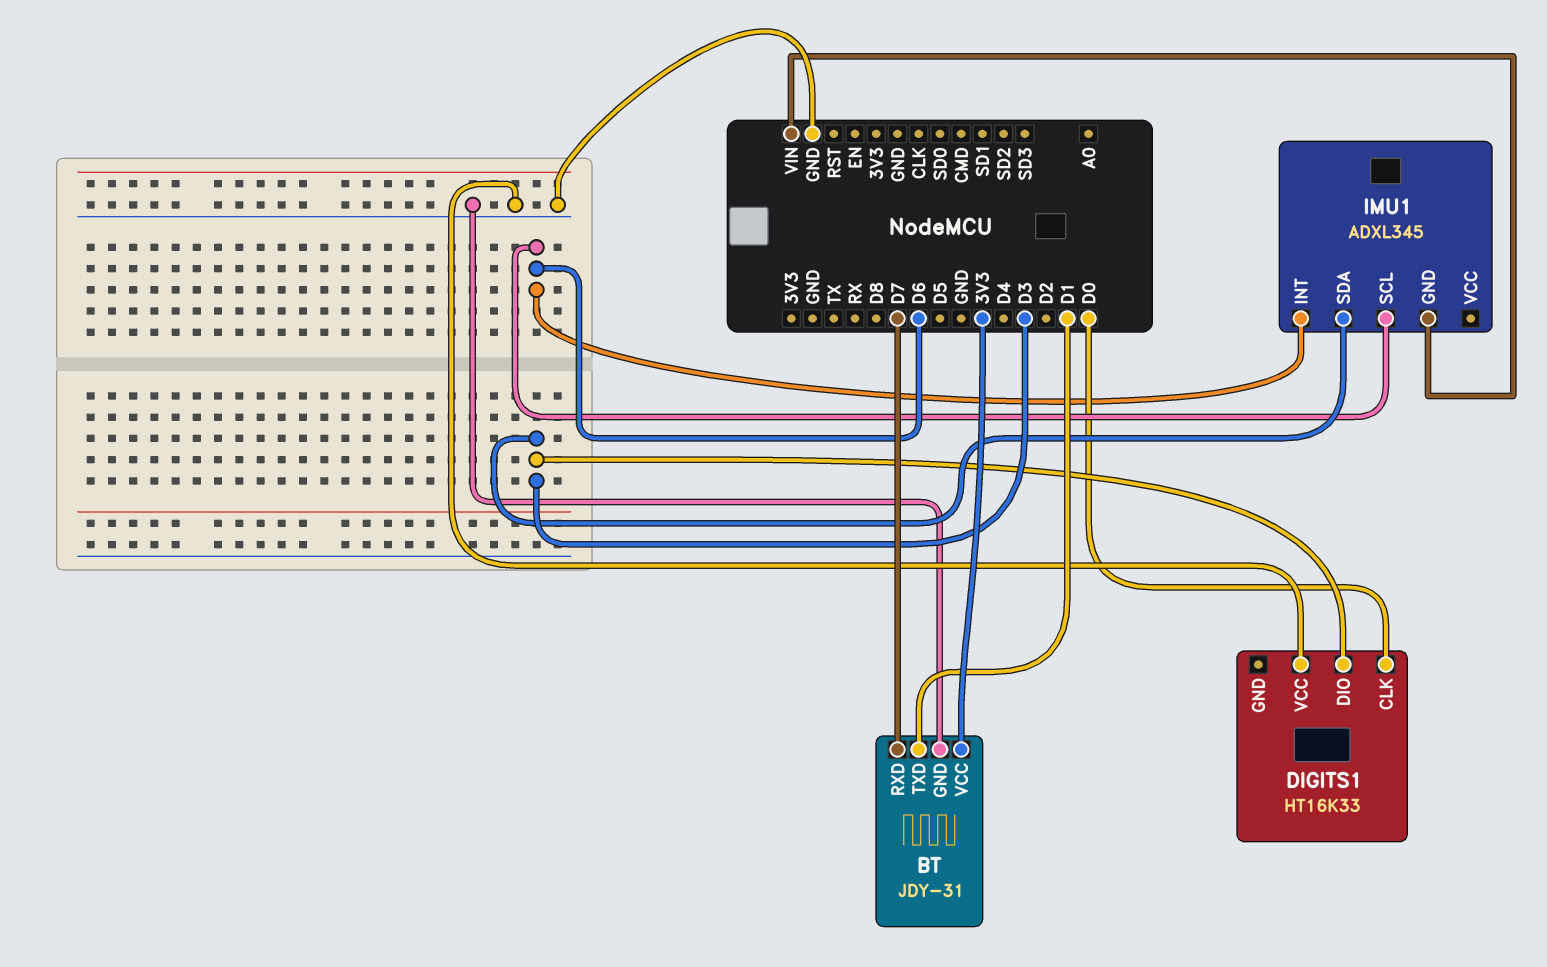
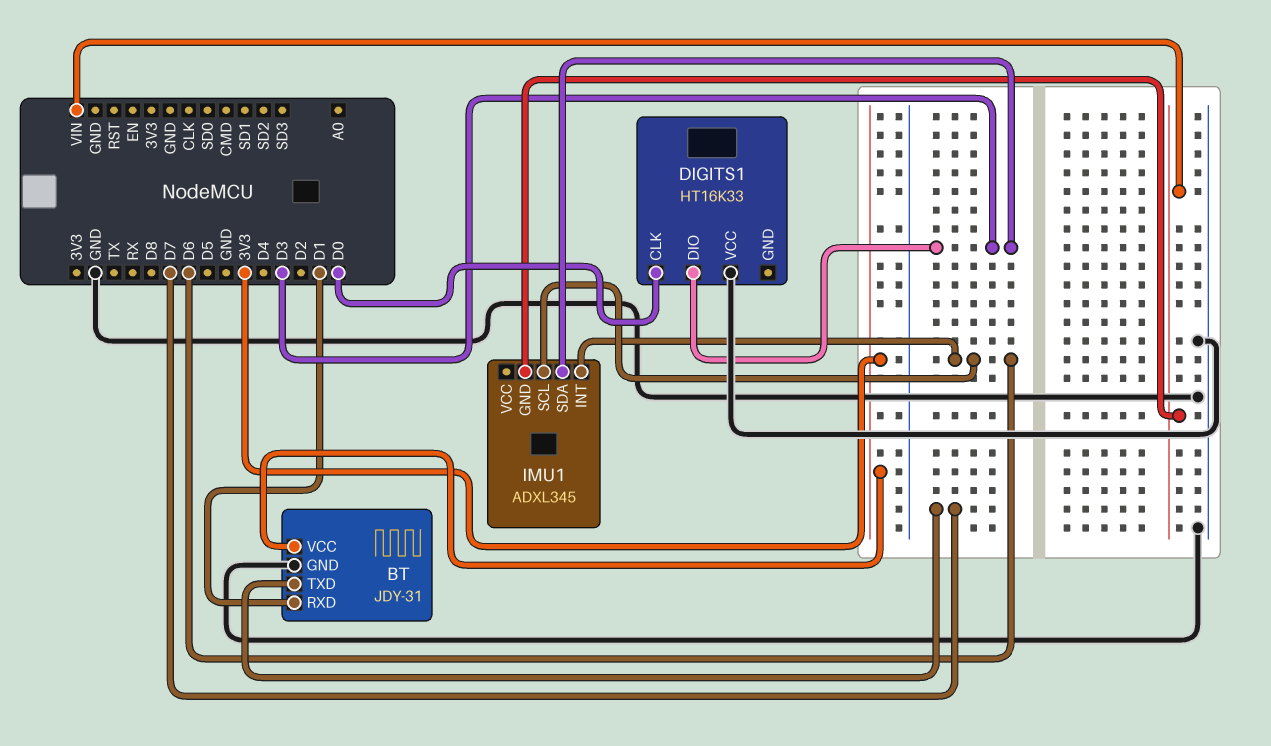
BT pin RXD: D7 -> D1
BT pin TXD: D1 -> D7

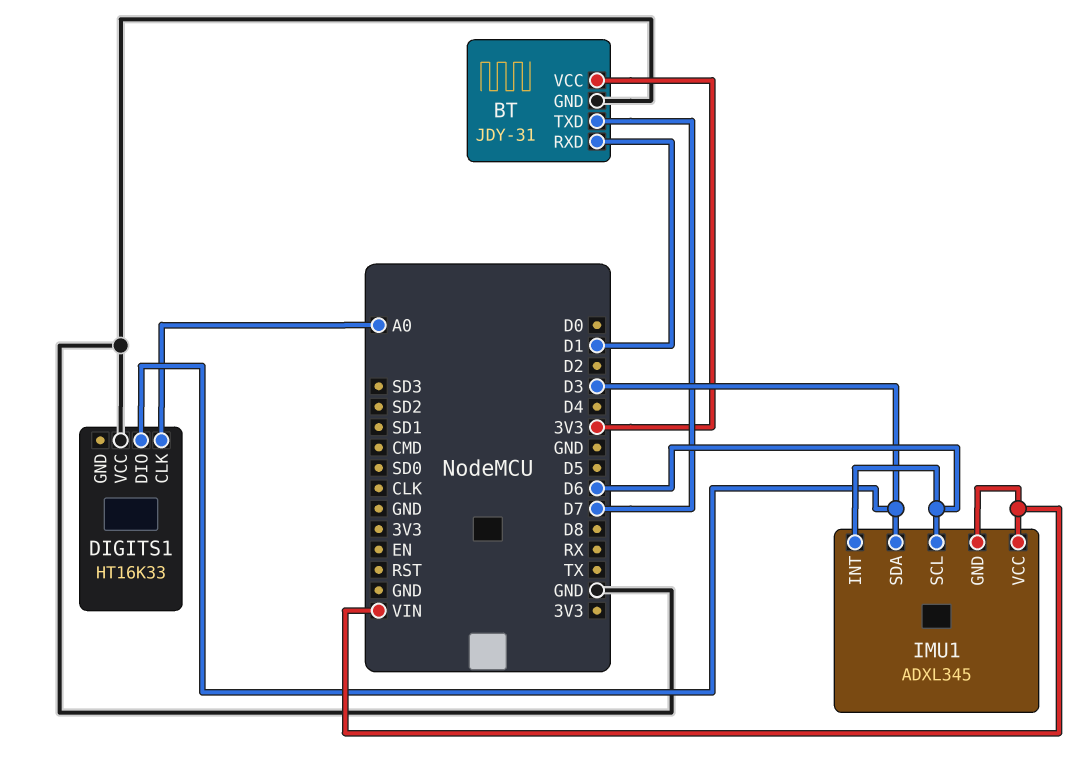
DIGITS1 pin CLK: D0 -> A0
IMU1 pin VCC: none -> VIN

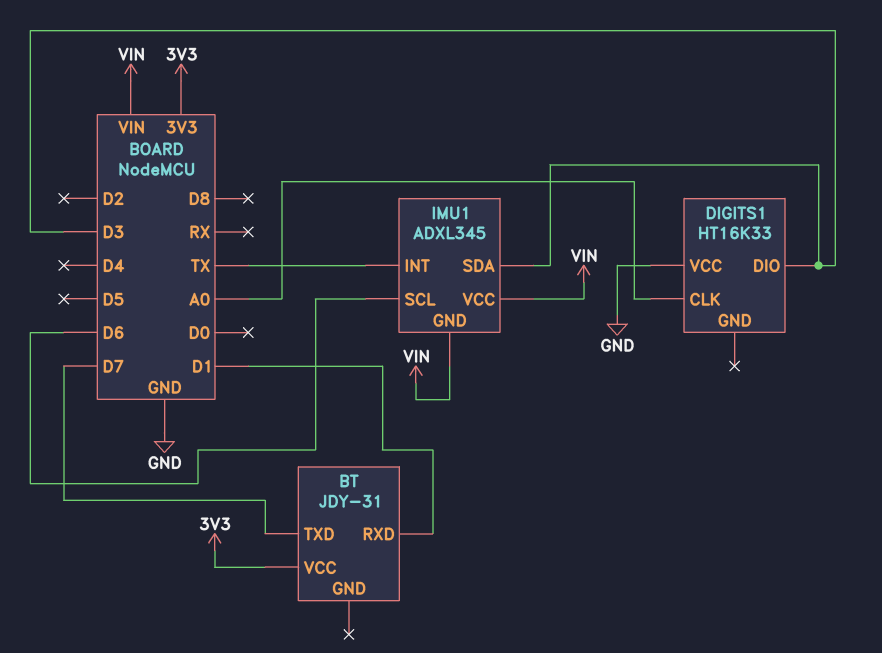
BT pin GND: GND -> none
IMU1 pin INT: D6 -> TX

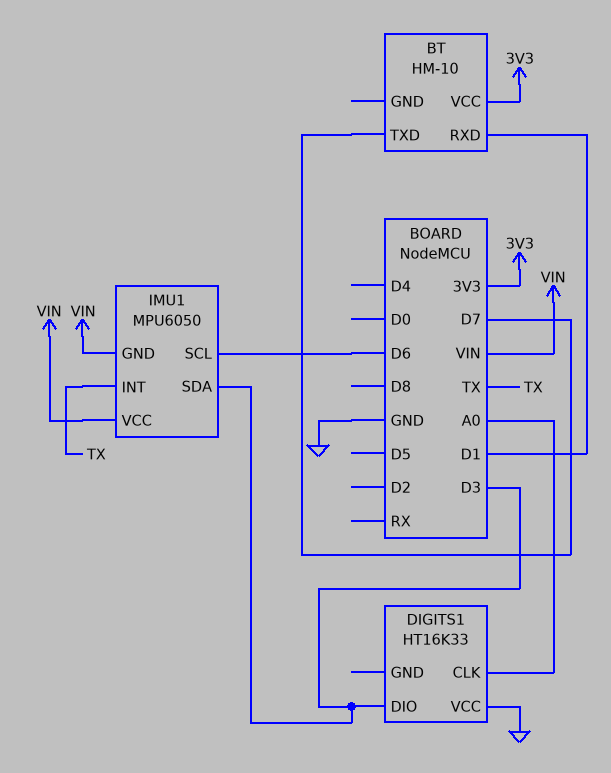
BT: JDY-31 -> HM-10
IMU1: ADXL345 -> MPU6050

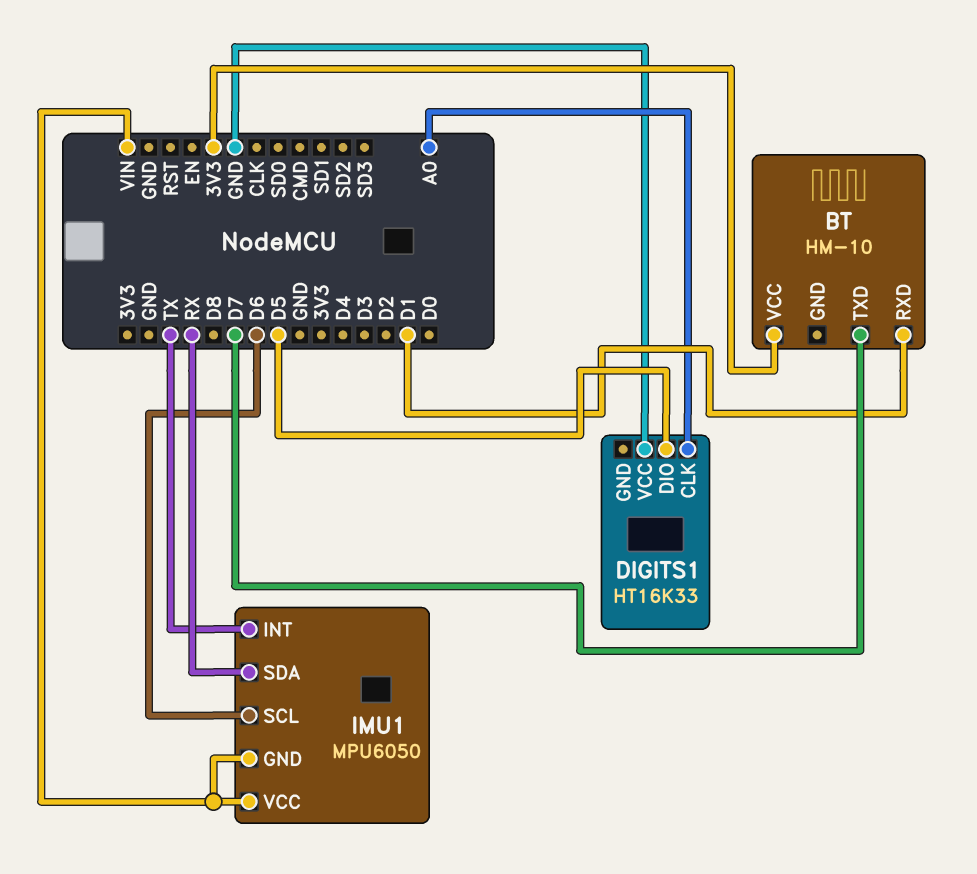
DIGITS1 pin DIO: D3 -> D5
IMU1 pin SDA: D3 -> RX

